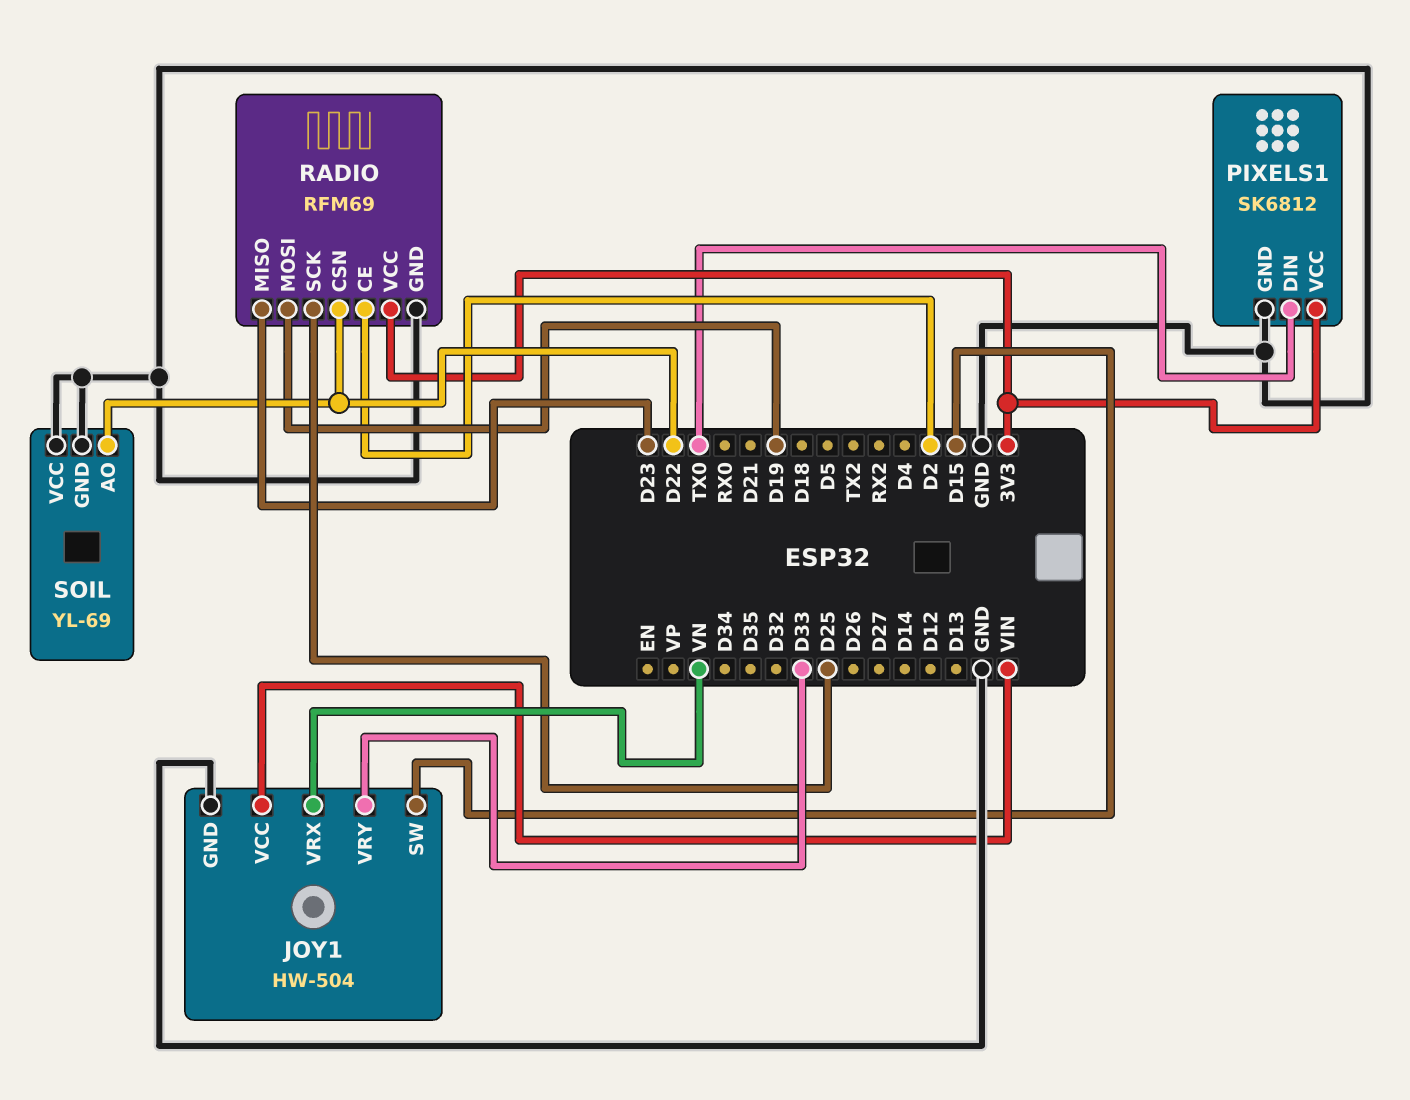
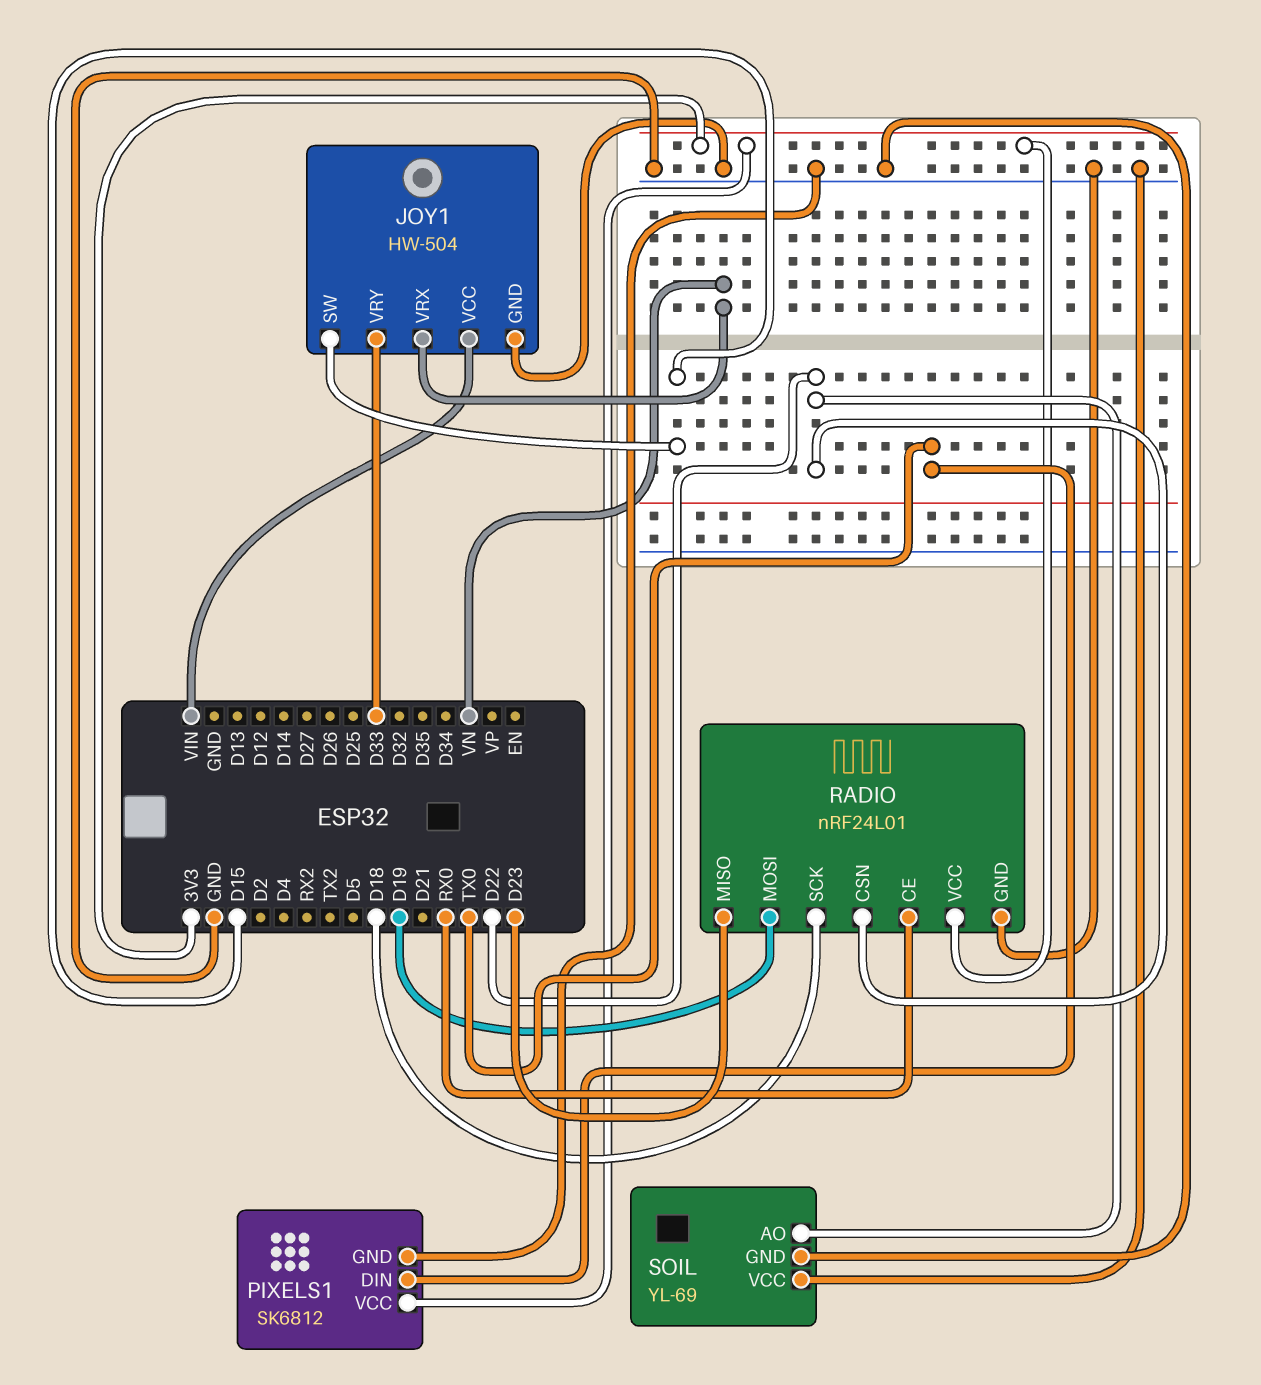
RADIO: RFM69 -> nRF24L01
RADIO pin CE: D2 -> RX0
RADIO pin SCK: D25 -> D18

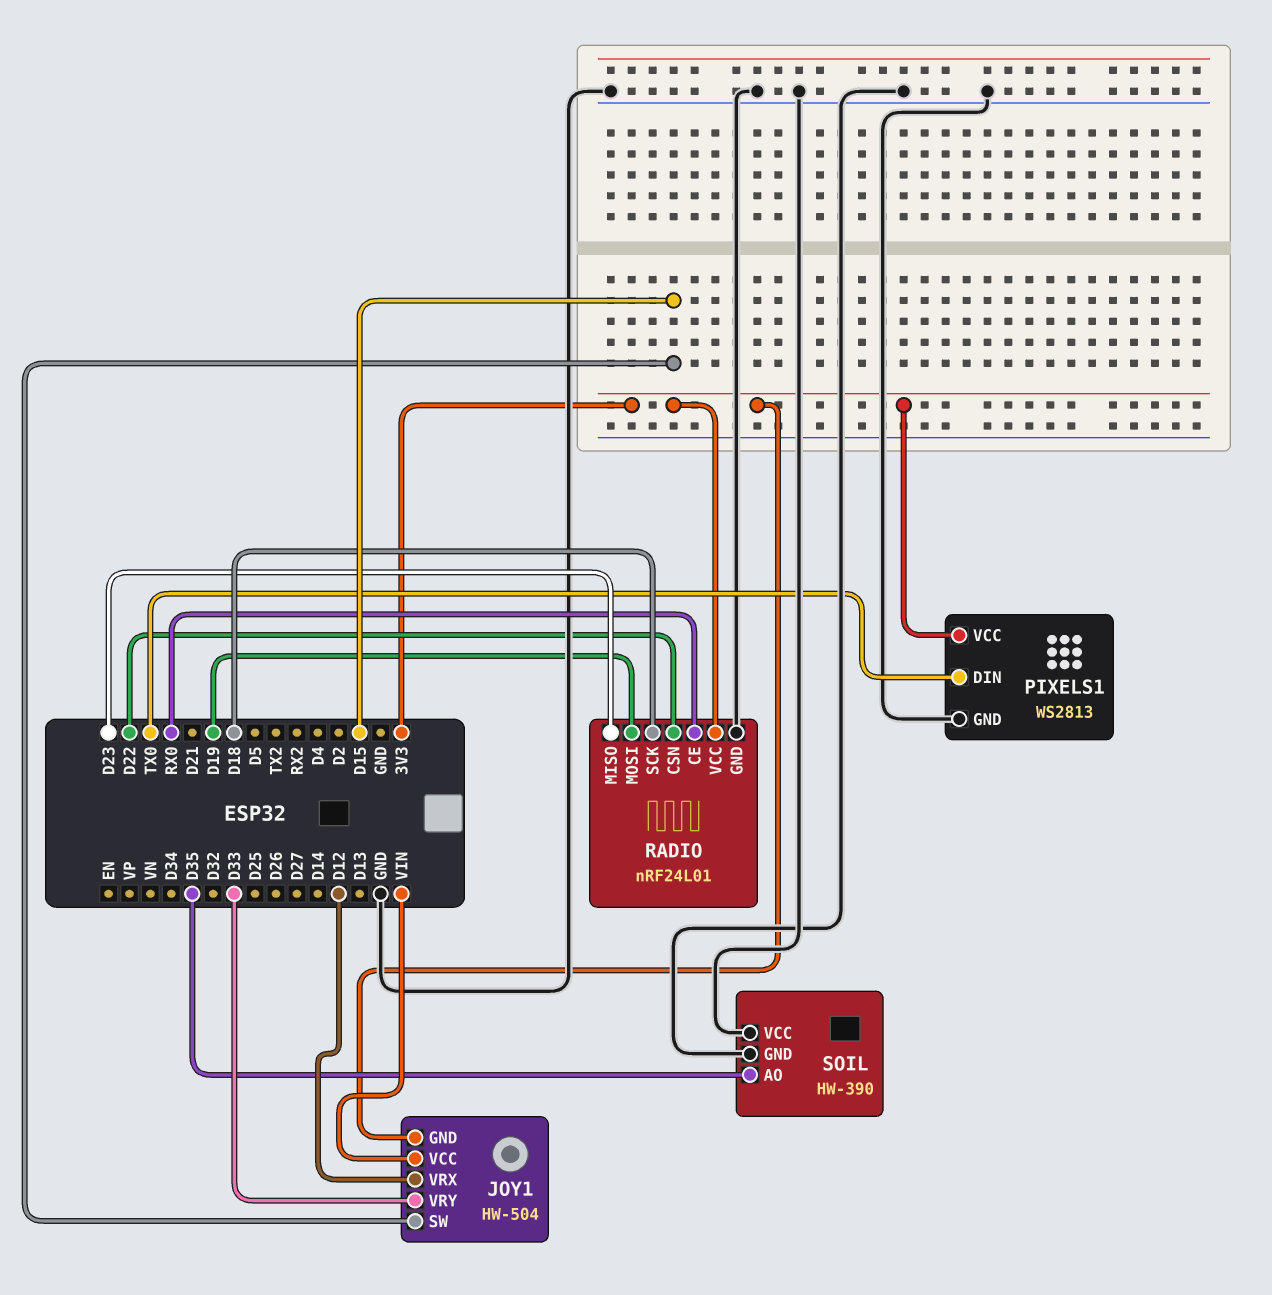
JOY1 pin GND: GND -> 3V3
JOY1 pin VRX: VN -> D12
PIXELS1: SK6812 -> WS2813
SOIL: YL-69 -> HW-390
SOIL pin AO: D22 -> D35

